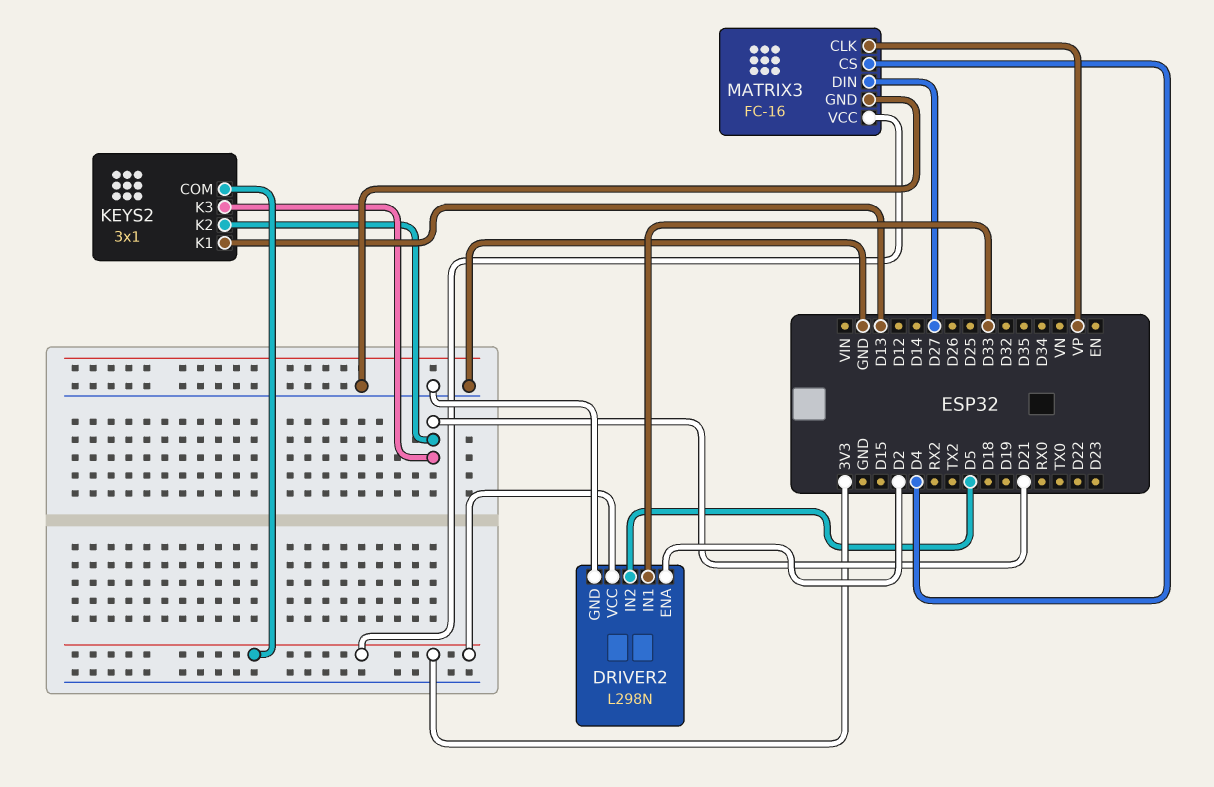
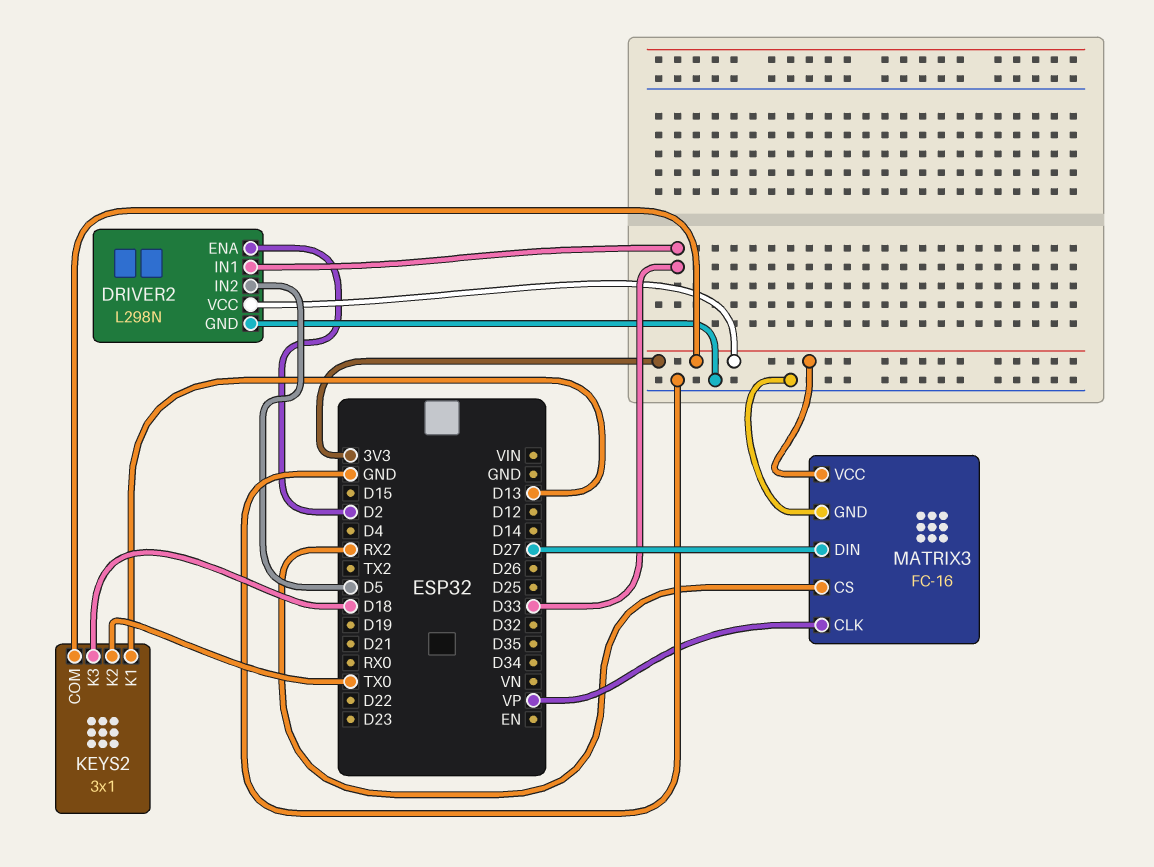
KEYS2 pin K2: D21 -> TX0
KEYS2 pin K3: D21 -> D18
MATRIX3 pin CS: D4 -> RX2

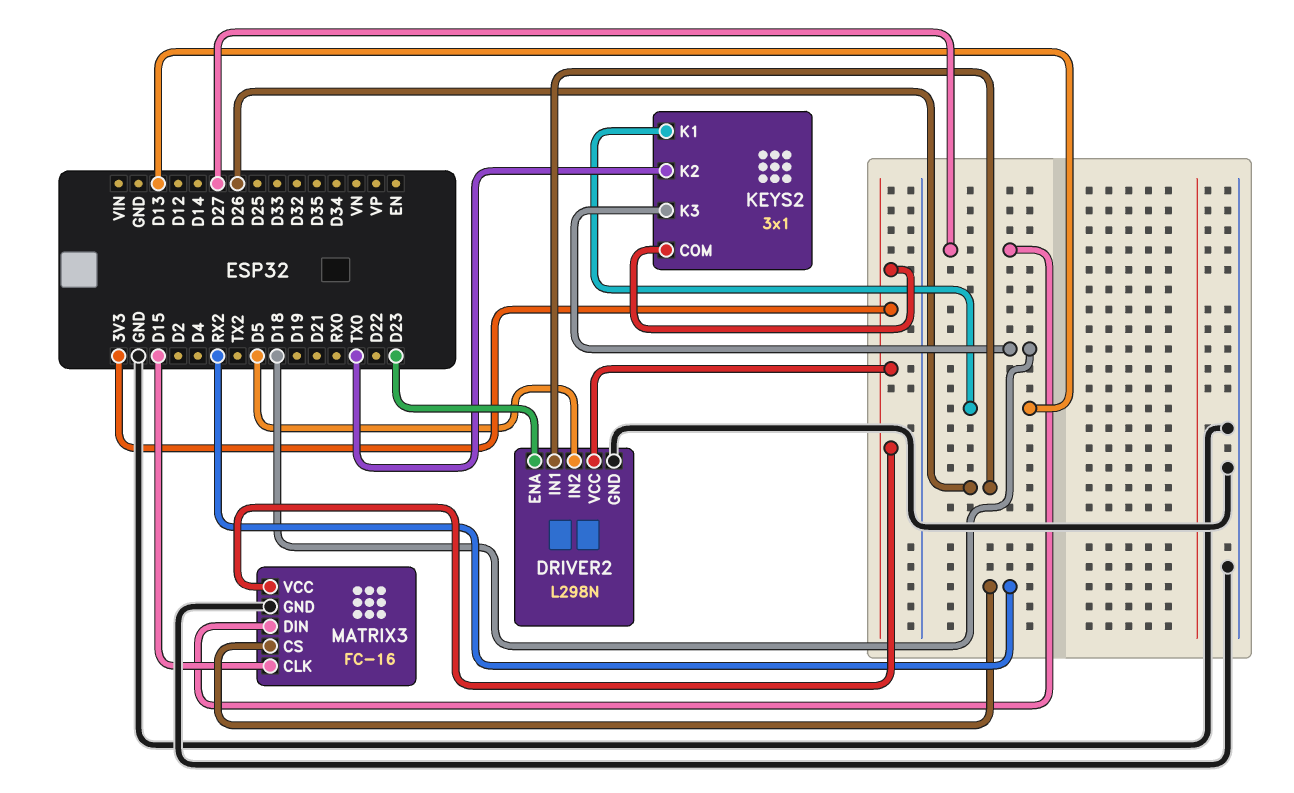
DRIVER2 pin ENA: D2 -> D23
DRIVER2 pin IN1: D33 -> D26
MATRIX3 pin CLK: VP -> D15

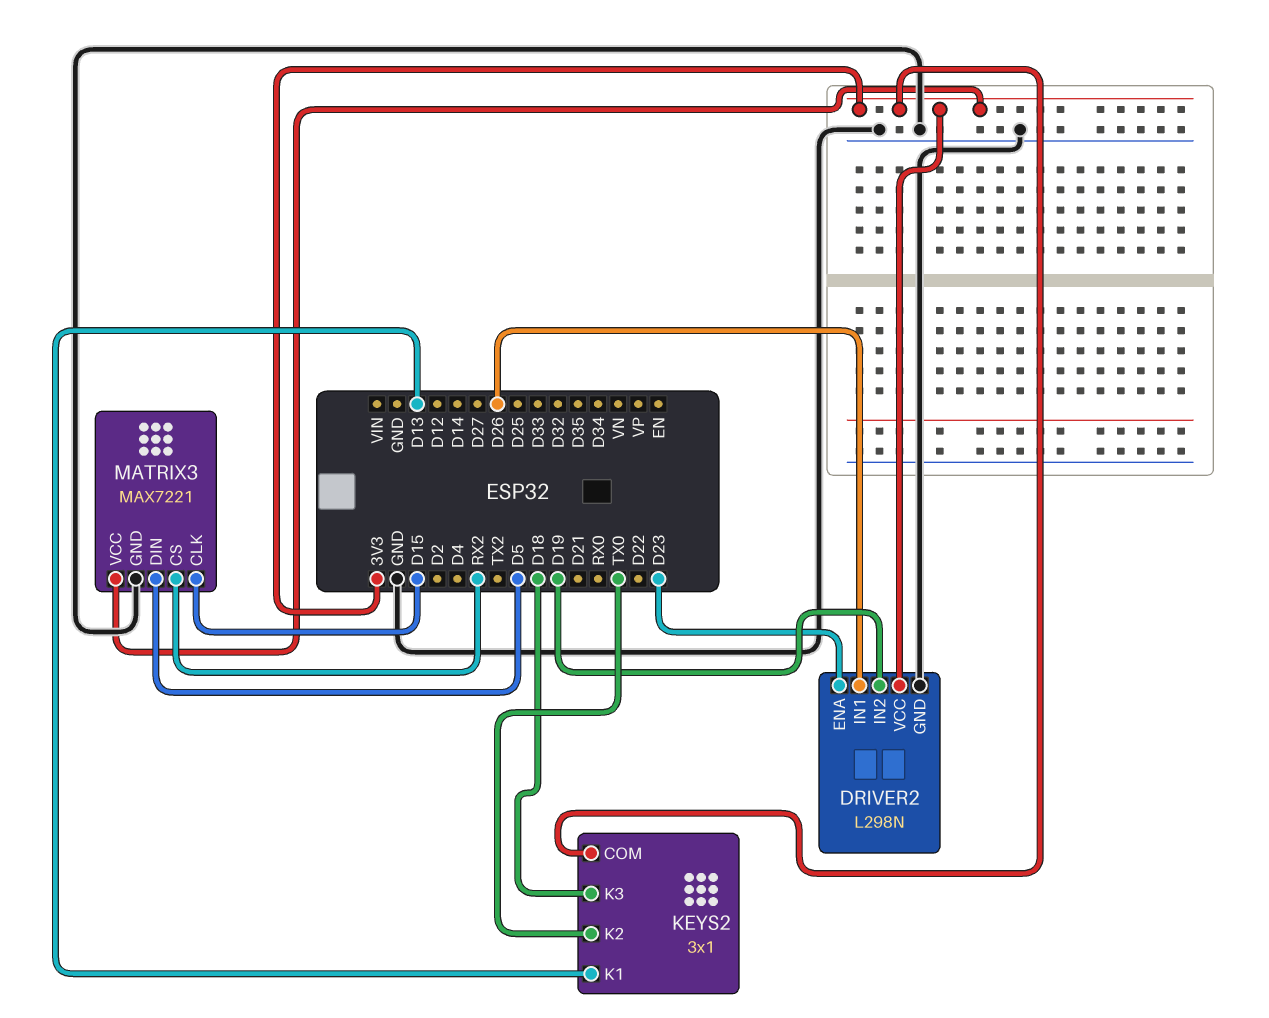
DRIVER2 pin IN2: D5 -> D19
MATRIX3: FC-16 -> MAX7221
MATRIX3 pin DIN: D27 -> D5

